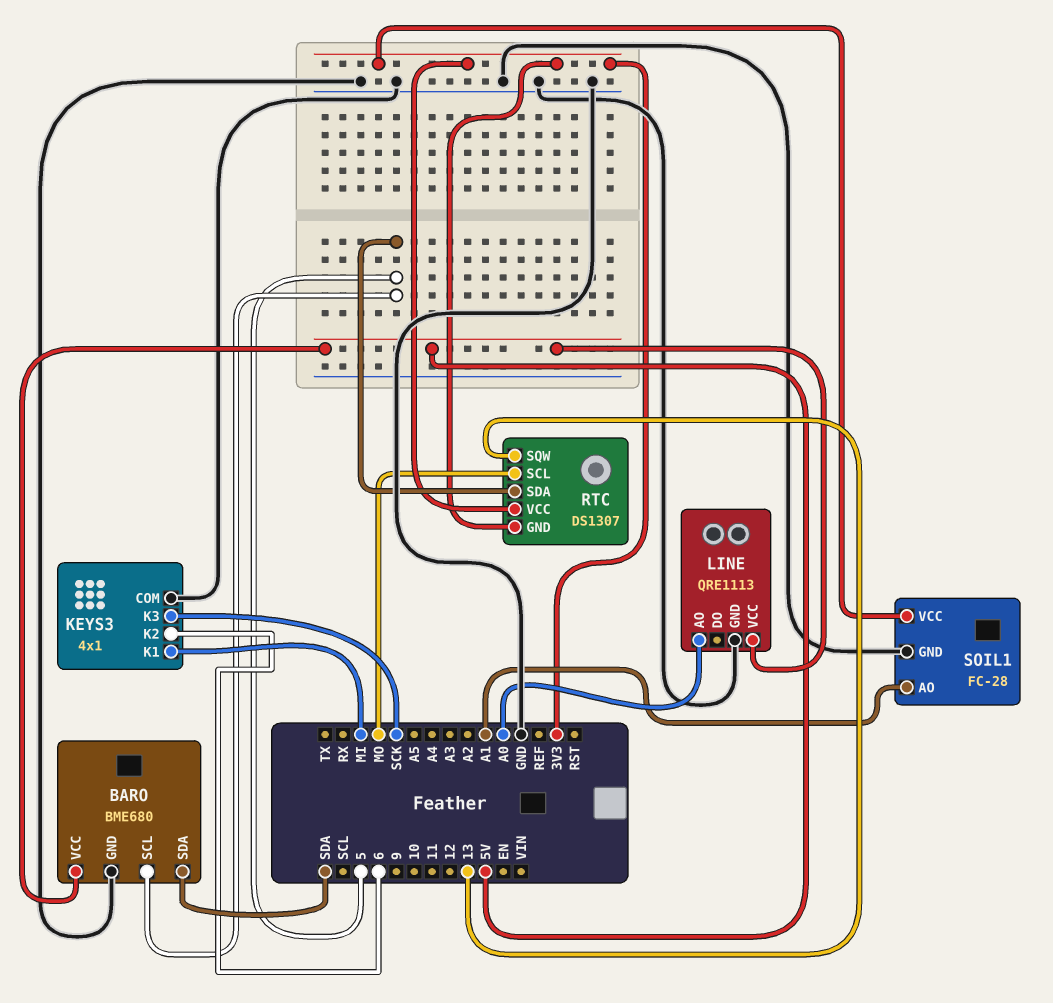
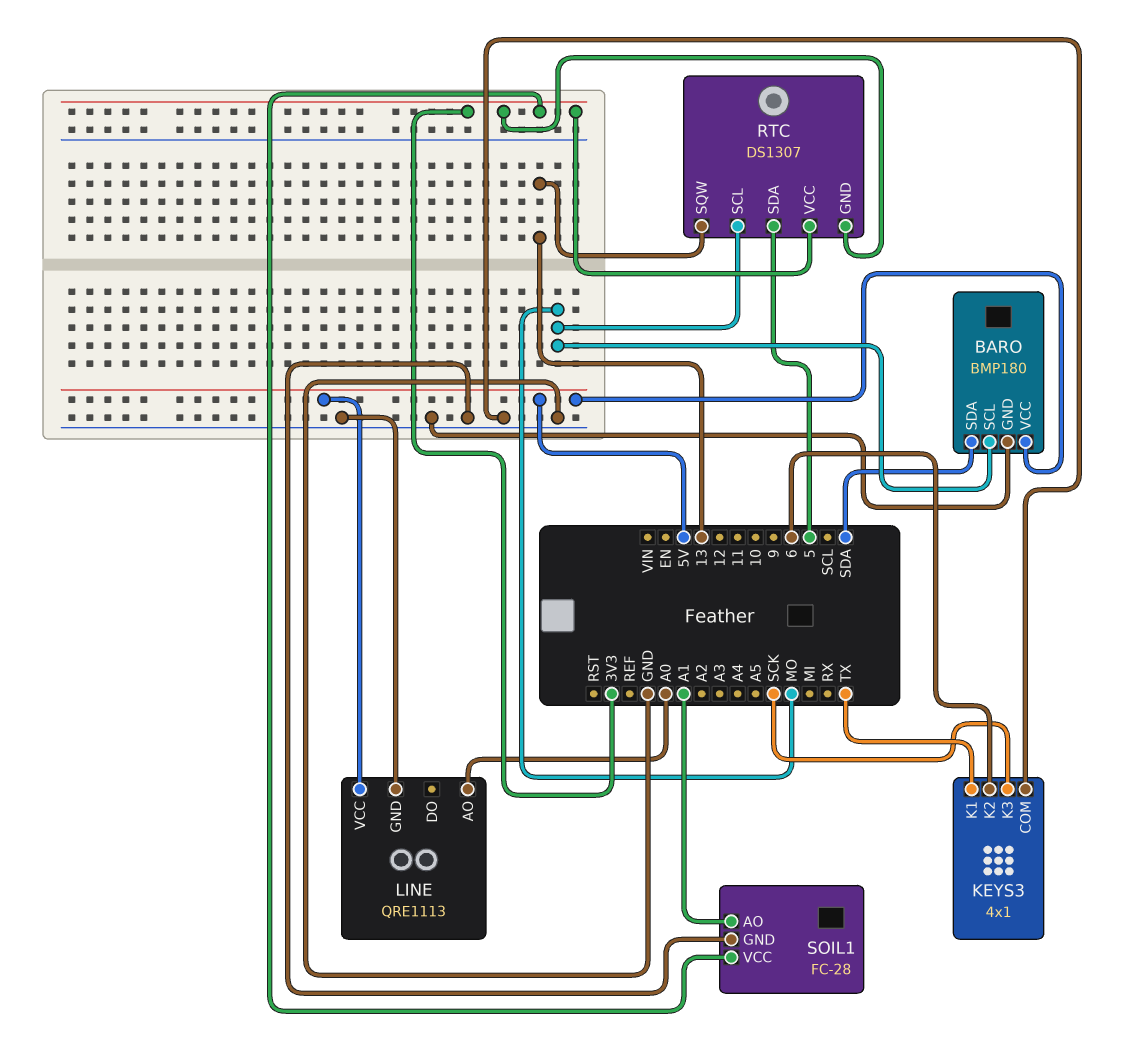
BARO: BME680 -> BMP180
BARO pin SCL: 5 -> MO
KEYS3 pin K1: MI -> TX

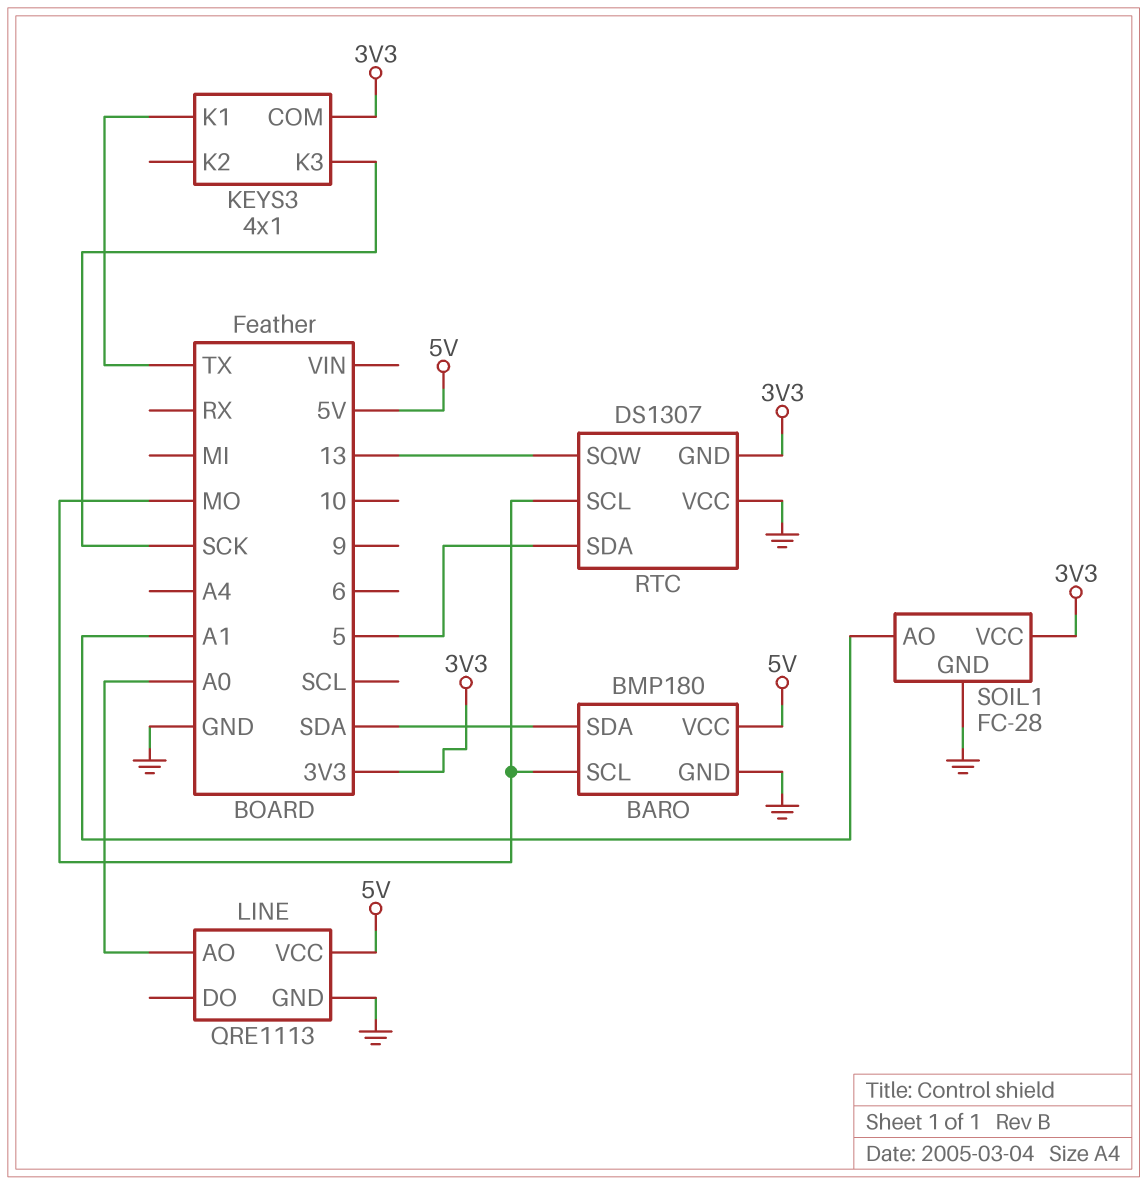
KEYS3 pin COM: GND -> 3V3
KEYS3 pin K2: 6 -> none
RTC pin VCC: 3V3 -> GND

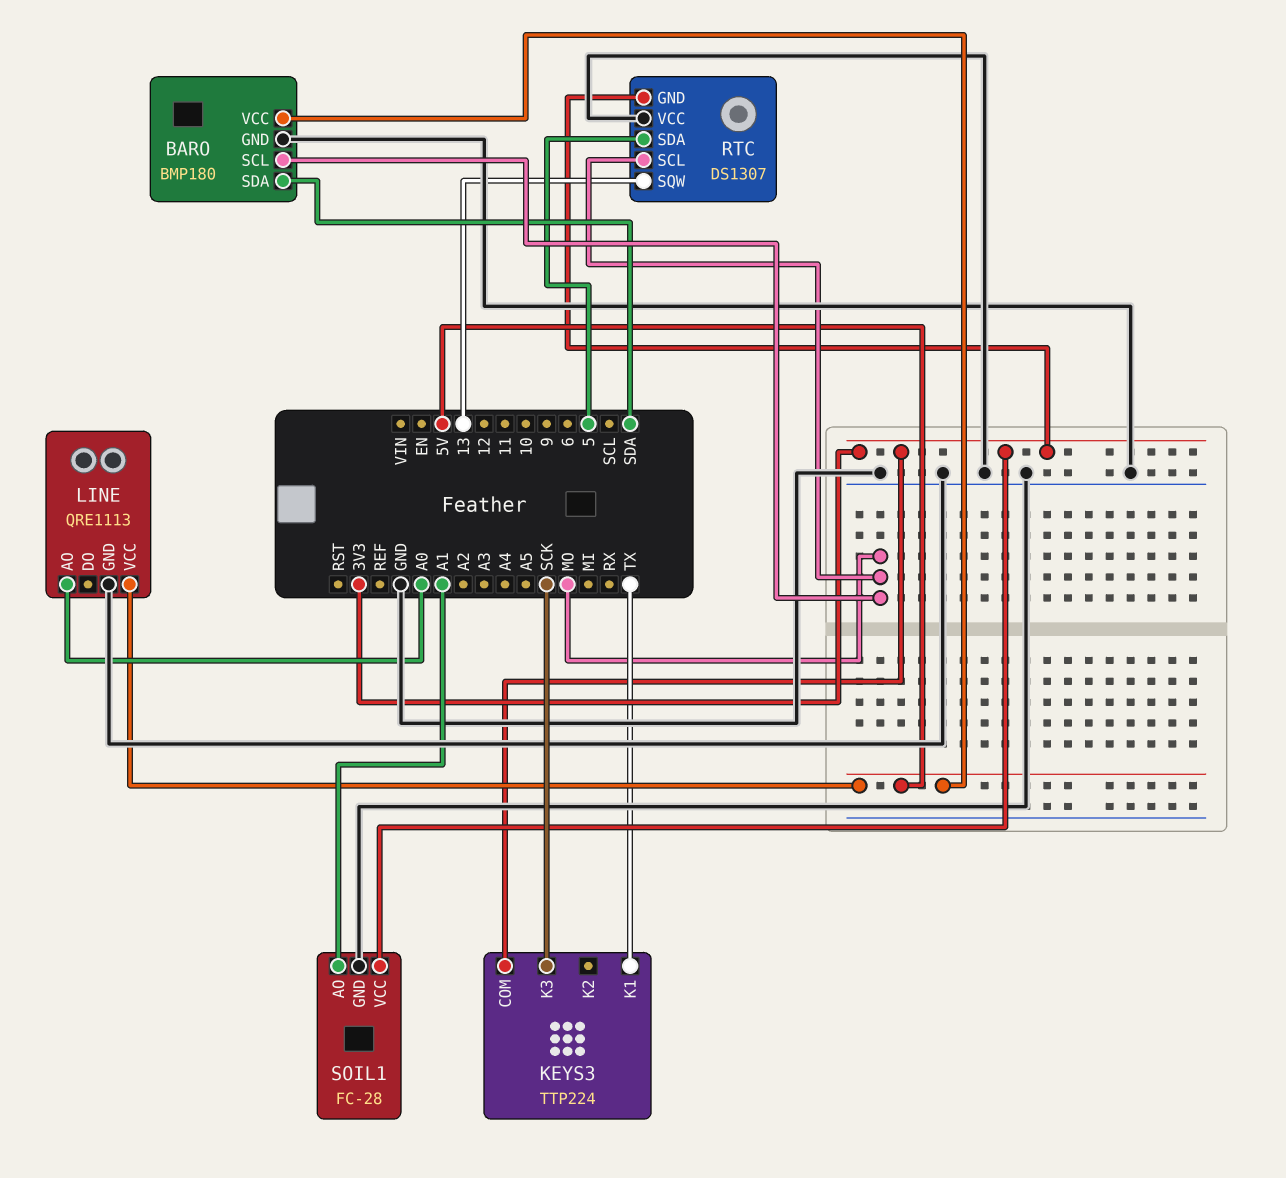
KEYS3: 4x1 -> TTP224

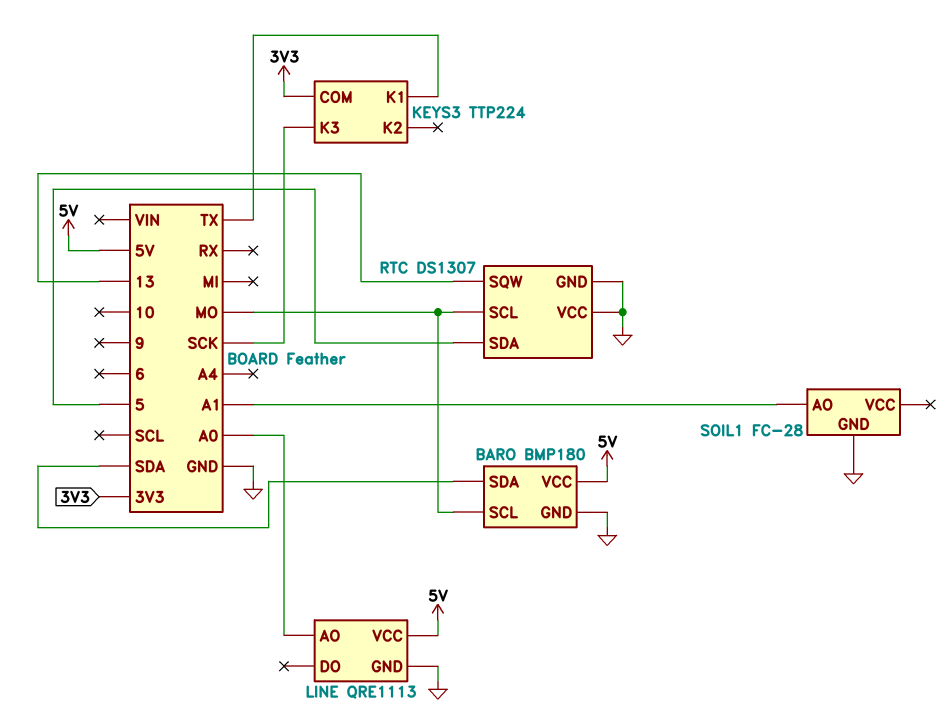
RTC pin GND: 3V3 -> GND
SOIL1 pin VCC: 3V3 -> none

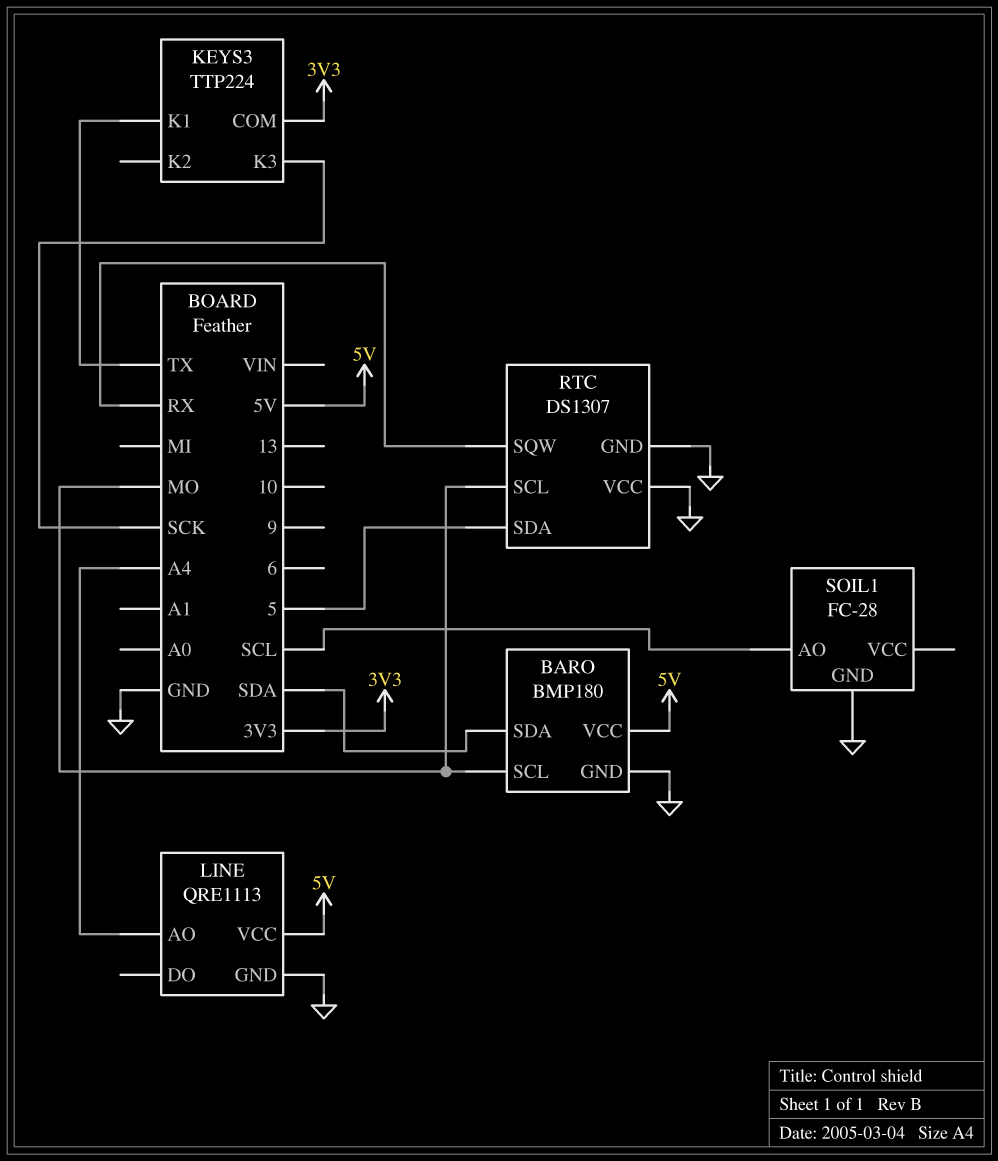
LINE pin AO: A0 -> A4
RTC pin SQW: 13 -> RX
SOIL1 pin AO: A1 -> SCL

